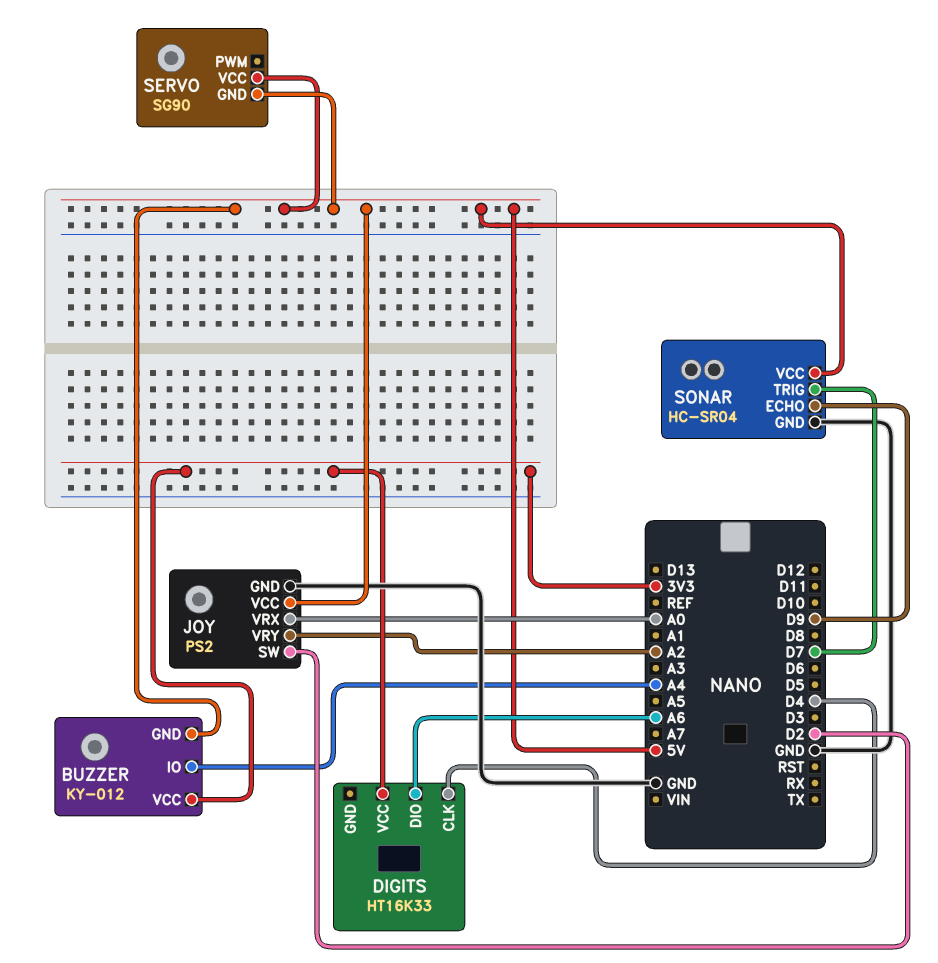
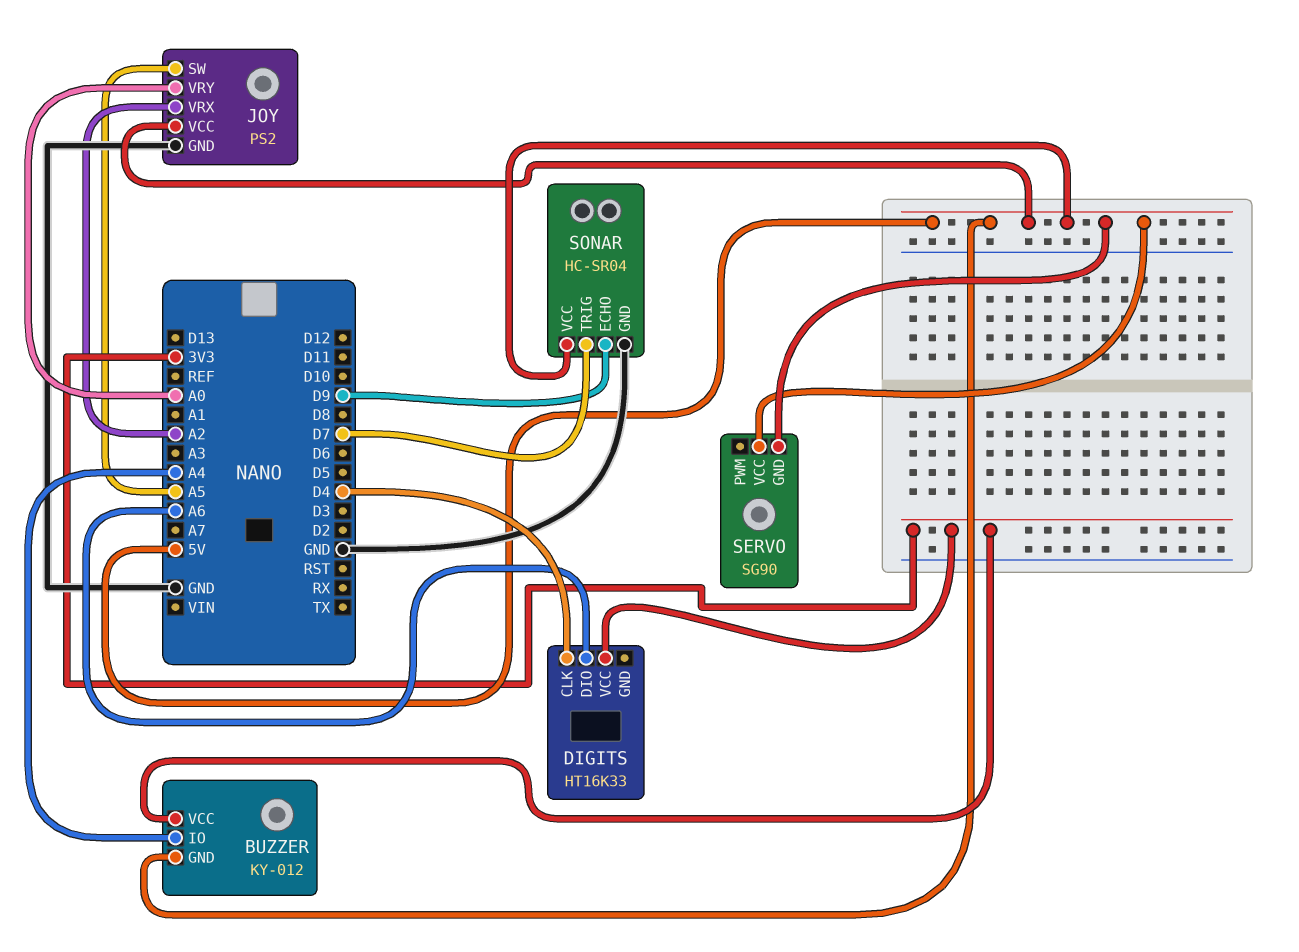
JOY pin SW: D2 -> A5
JOY pin VRX: A0 -> A2
JOY pin VRY: A2 -> A0

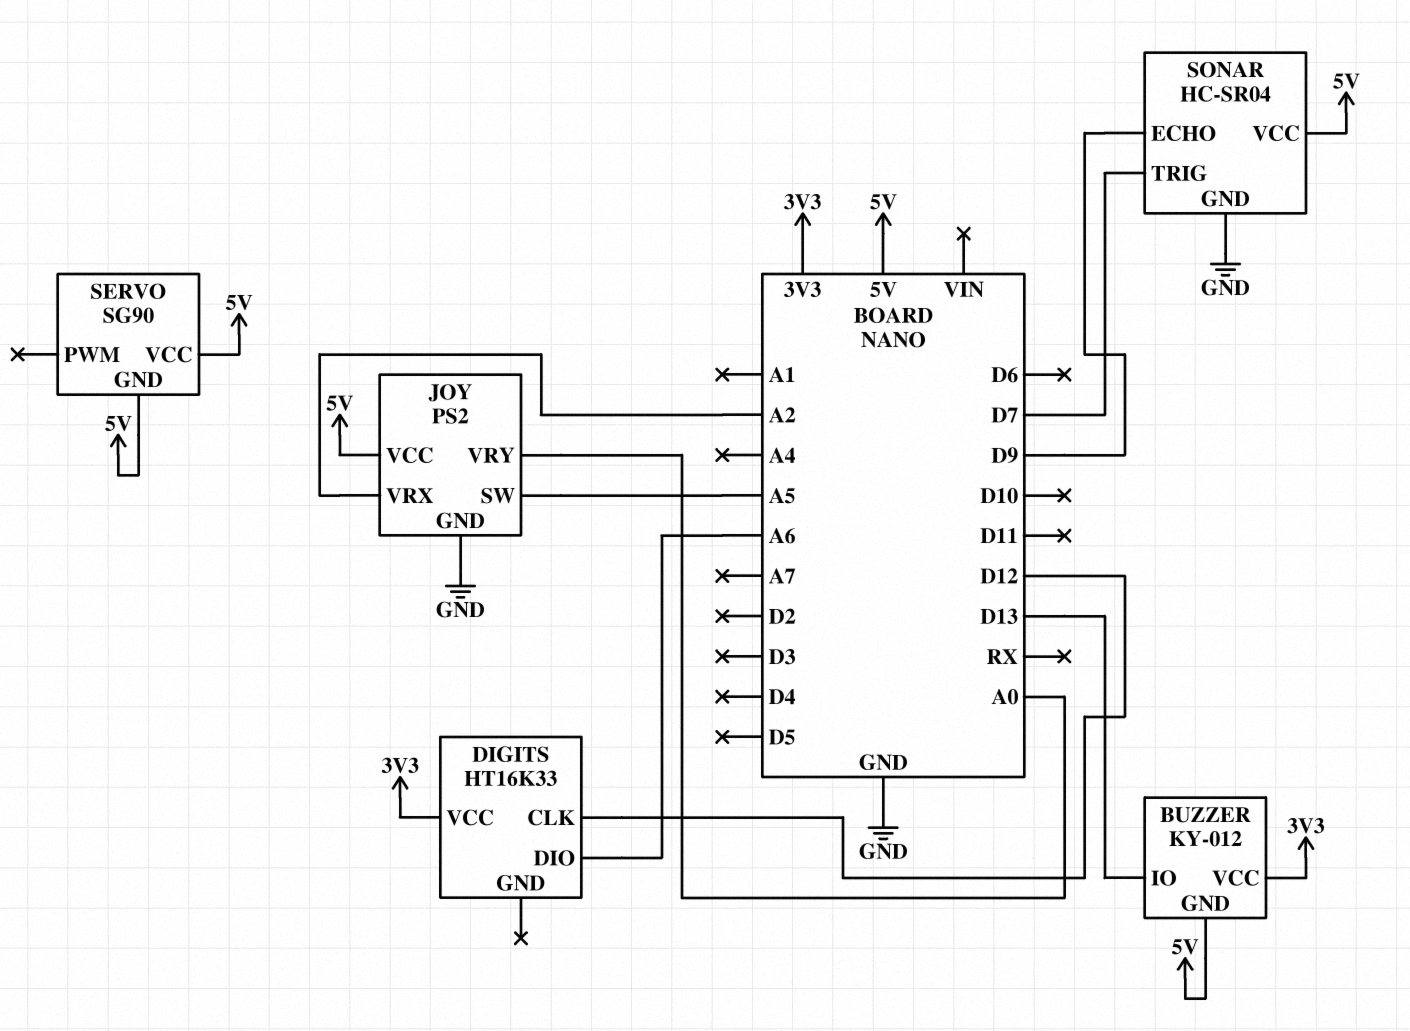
BUZZER pin IO: A4 -> D13
DIGITS pin CLK: D4 -> D12

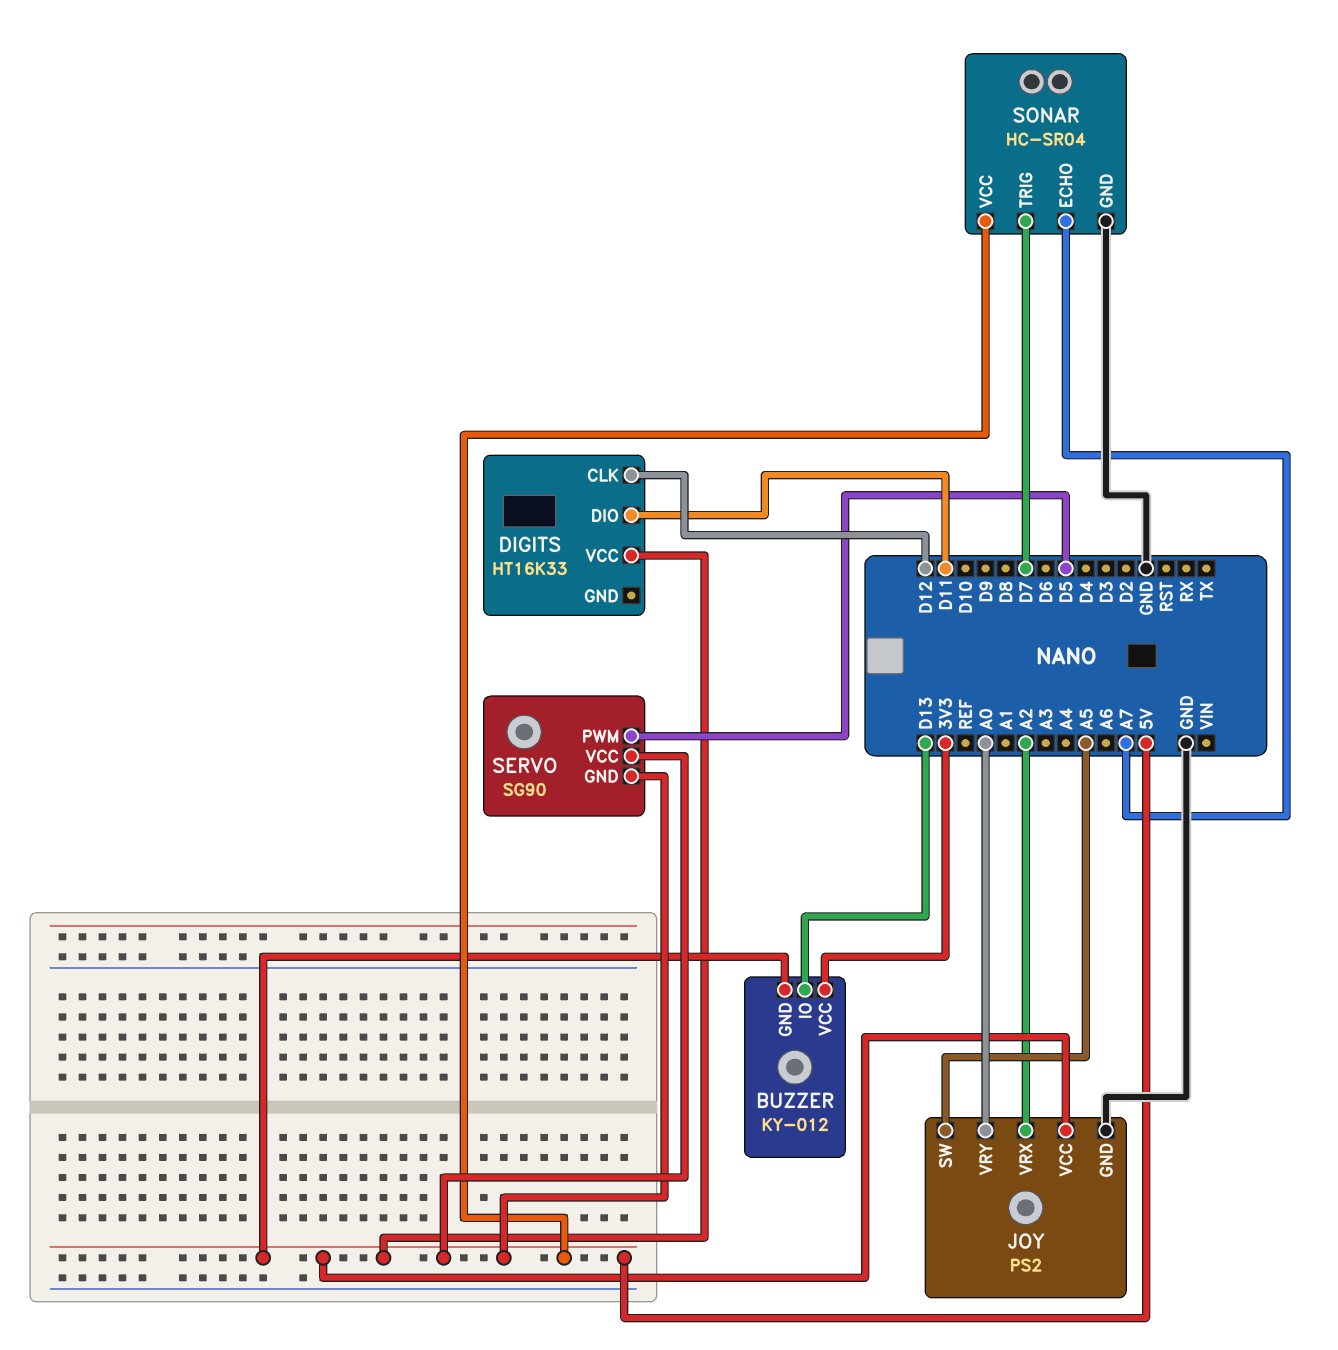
DIGITS pin DIO: A6 -> D11
DIGITS pin VCC: 3V3 -> 5V
SERVO pin PWM: none -> D5
SONAR pin ECHO: D9 -> A7

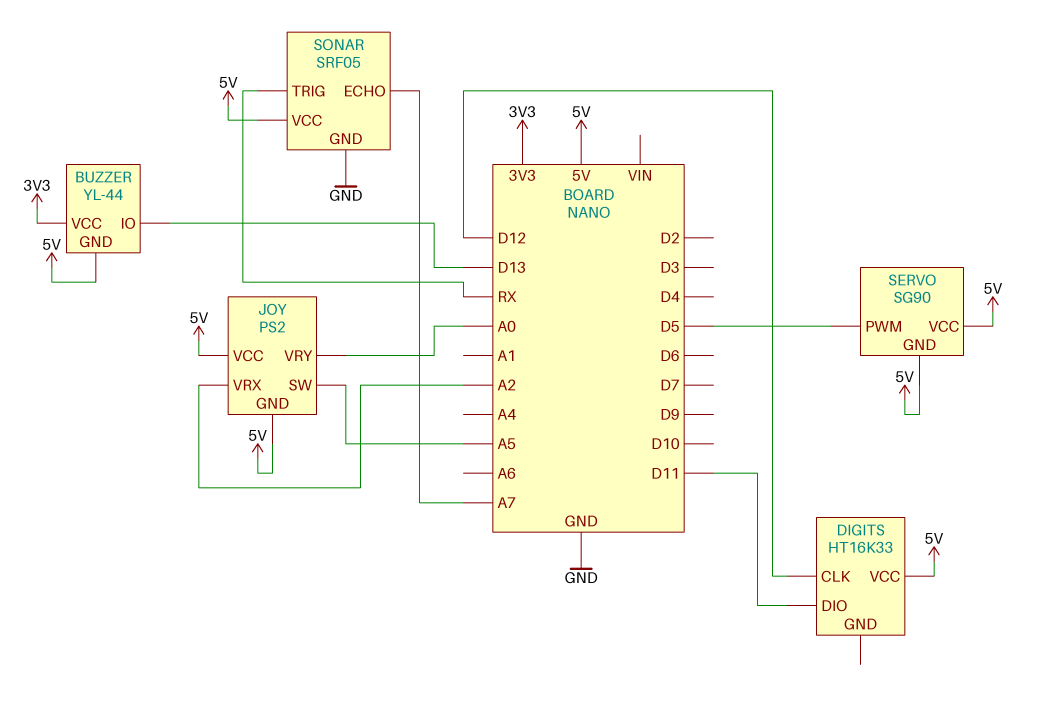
BUZZER: KY-012 -> YL-44
JOY pin GND: GND -> 5V
SONAR: HC-SR04 -> SRF05
SONAR pin TRIG: D7 -> RX

